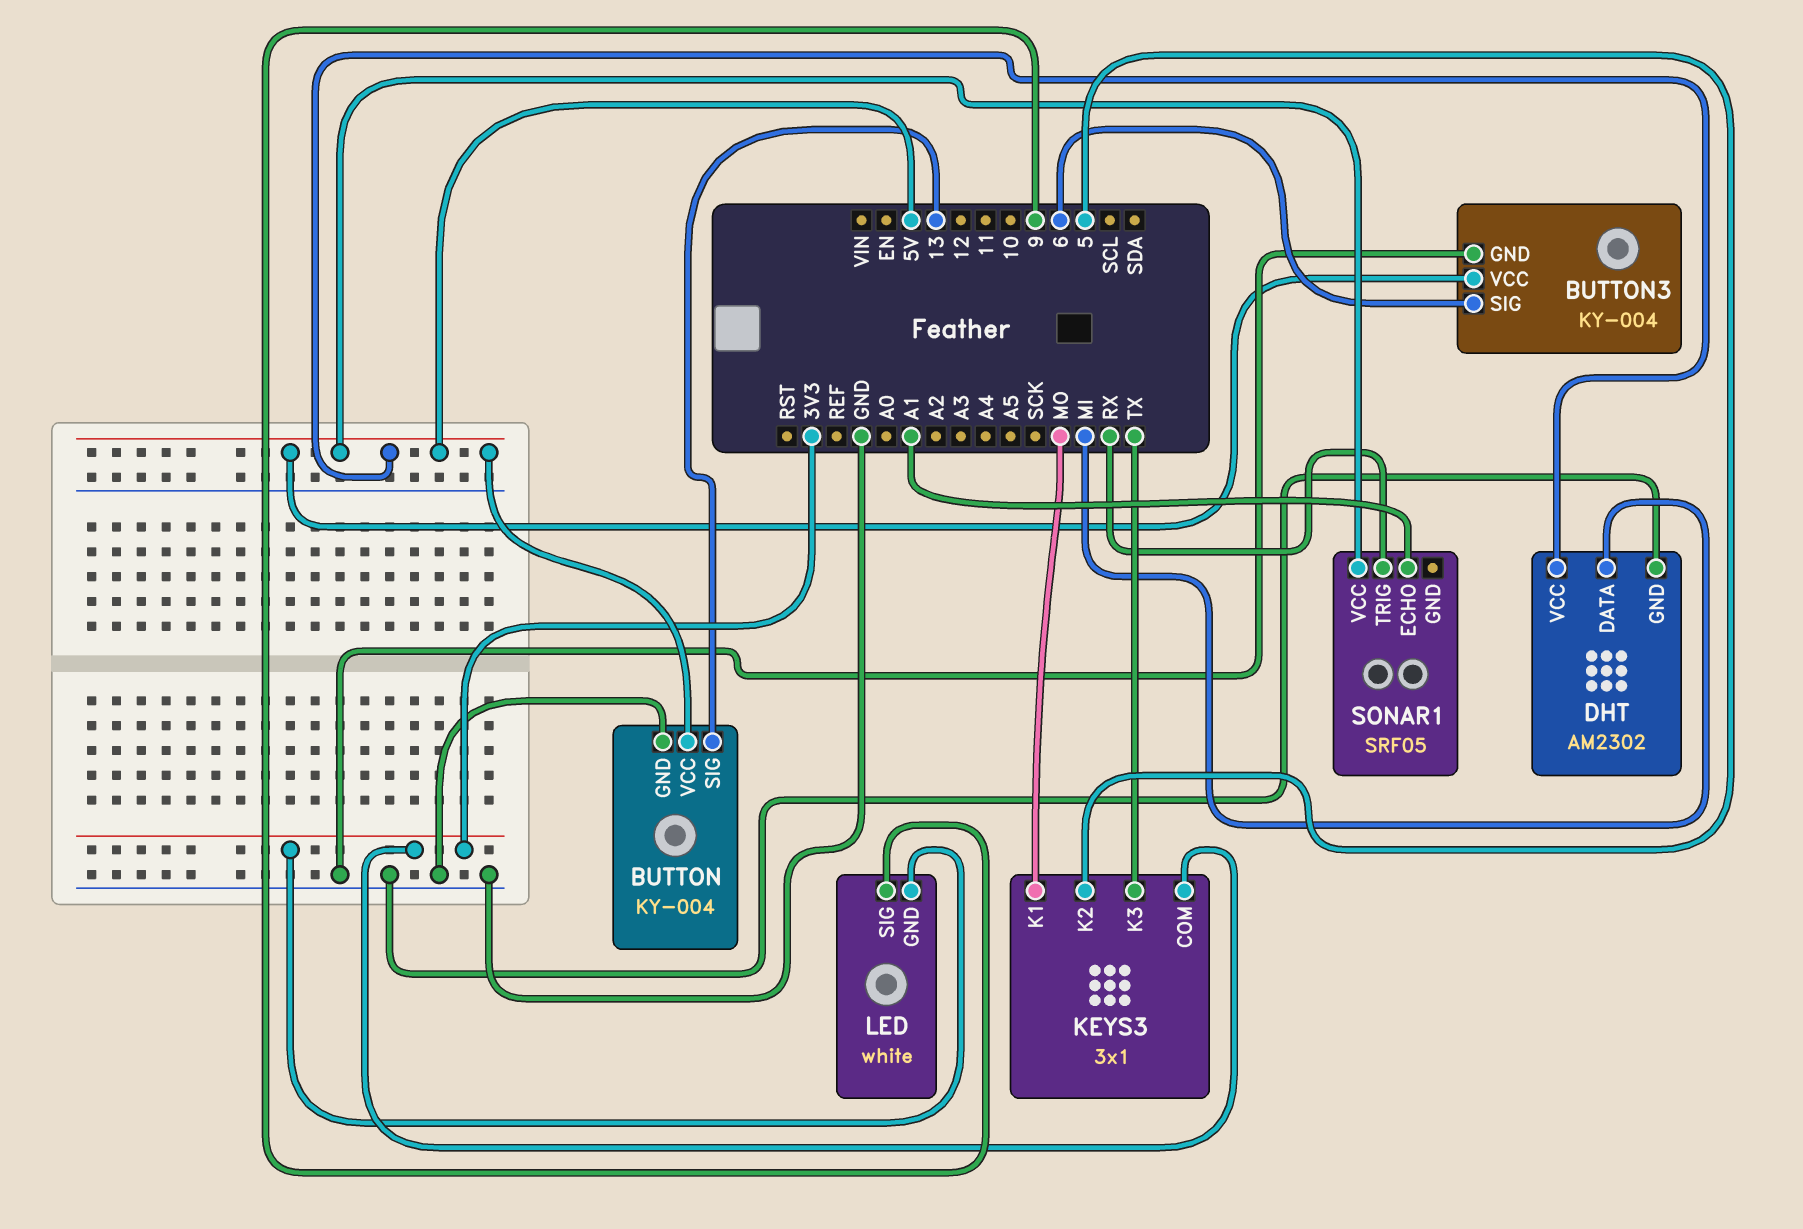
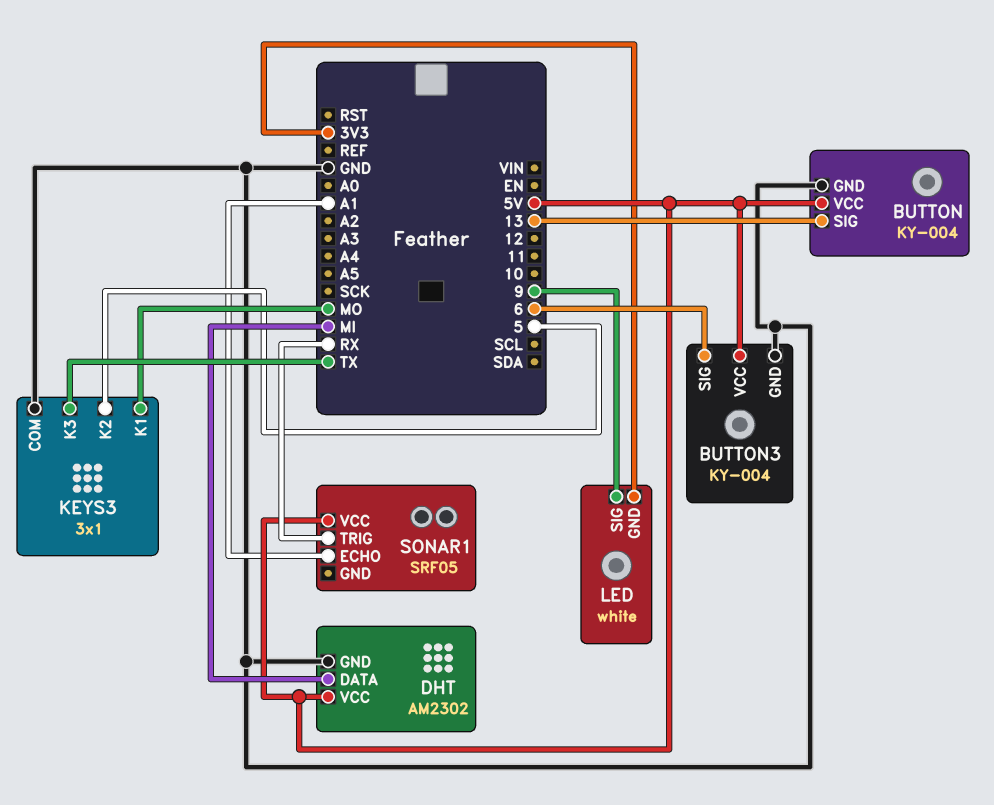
KEYS3 pin COM: 3V3 -> GND

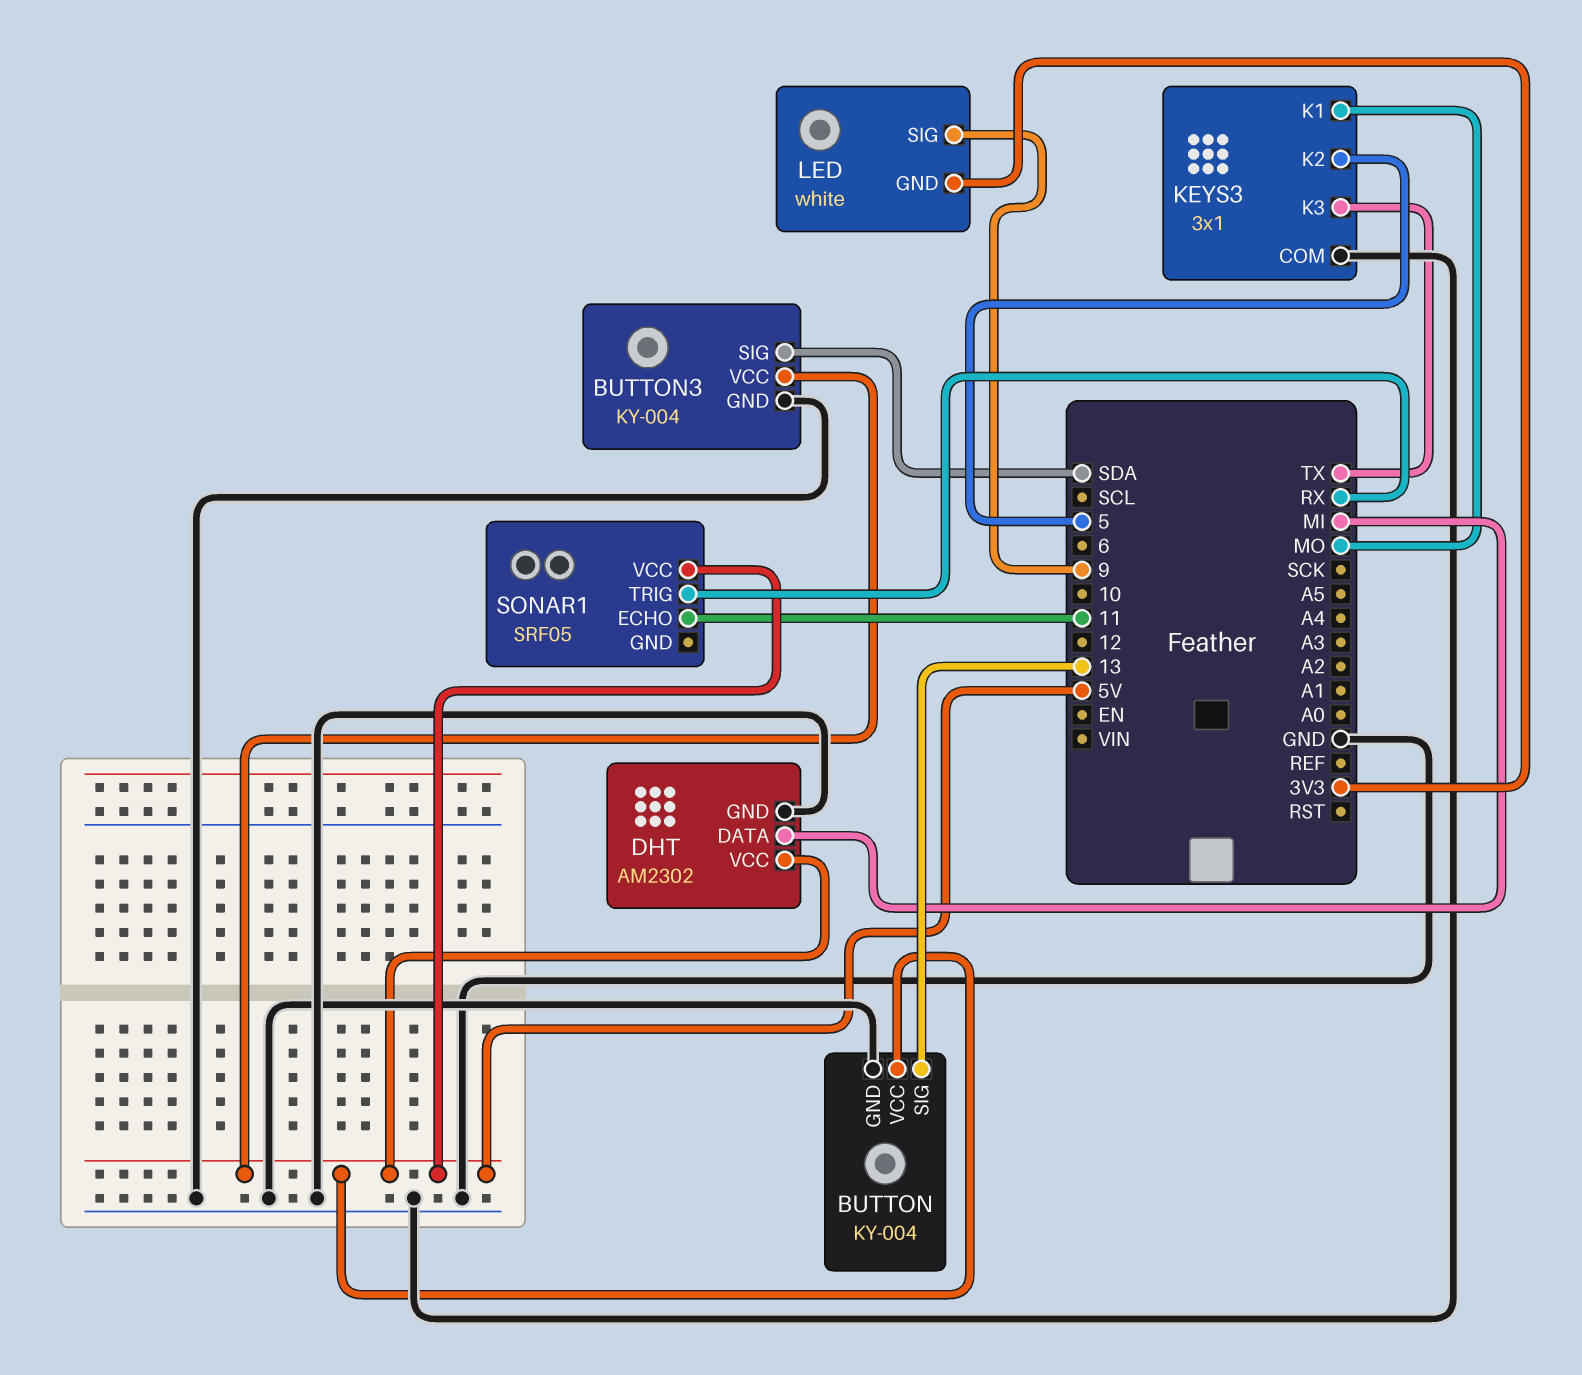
BUTTON3 pin SIG: 6 -> SDA
SONAR1 pin ECHO: A1 -> 11

